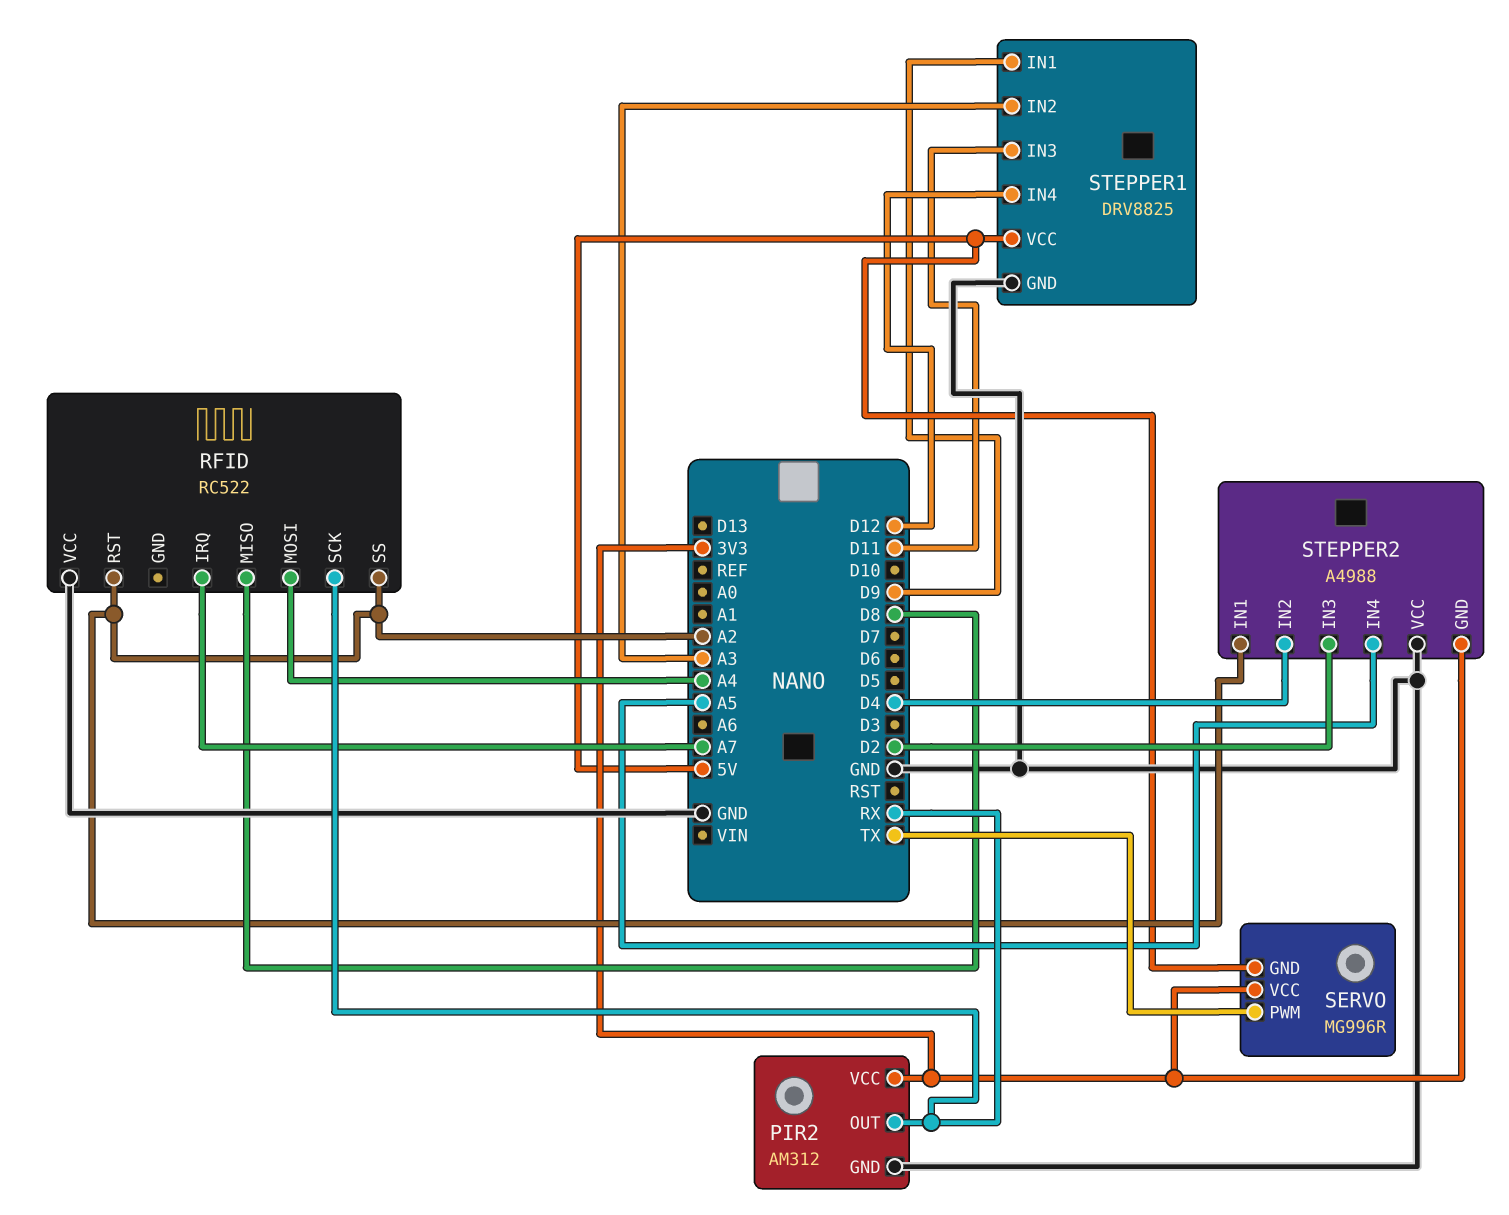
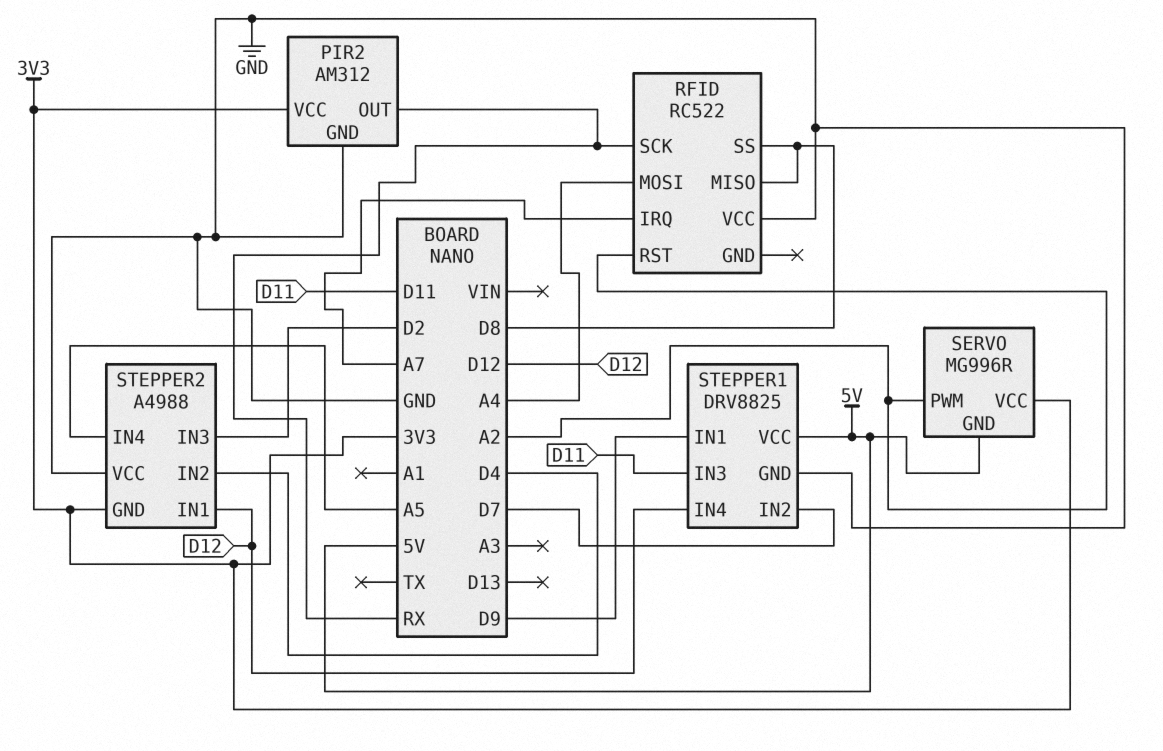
RFID pin SS: A2 -> D8
SERVO pin PWM: TX -> A2
STEPPER1 pin IN2: A3 -> D7
STEPPER2 pin IN1: A2 -> D12

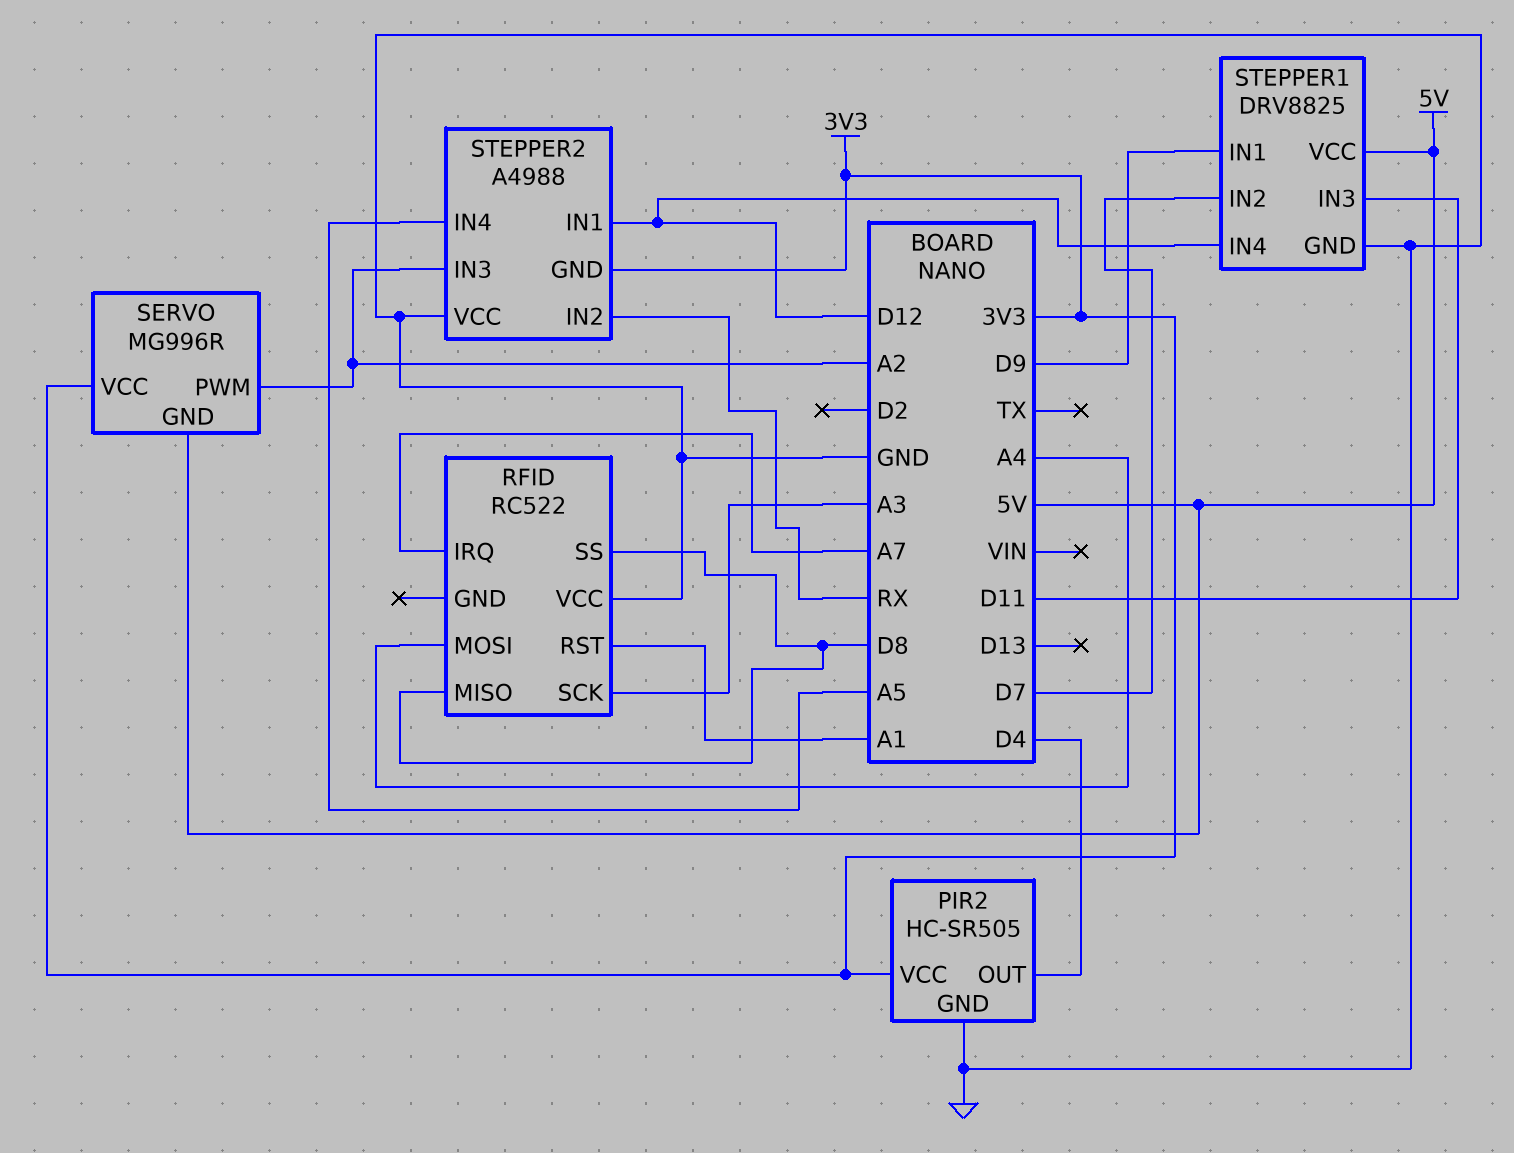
PIR2: AM312 -> HC-SR505
PIR2 pin OUT: RX -> D4
RFID pin RST: A2 -> A1
RFID pin SCK: RX -> A3
STEPPER2 pin IN2: D4 -> RX
STEPPER2 pin IN3: D2 -> A2

